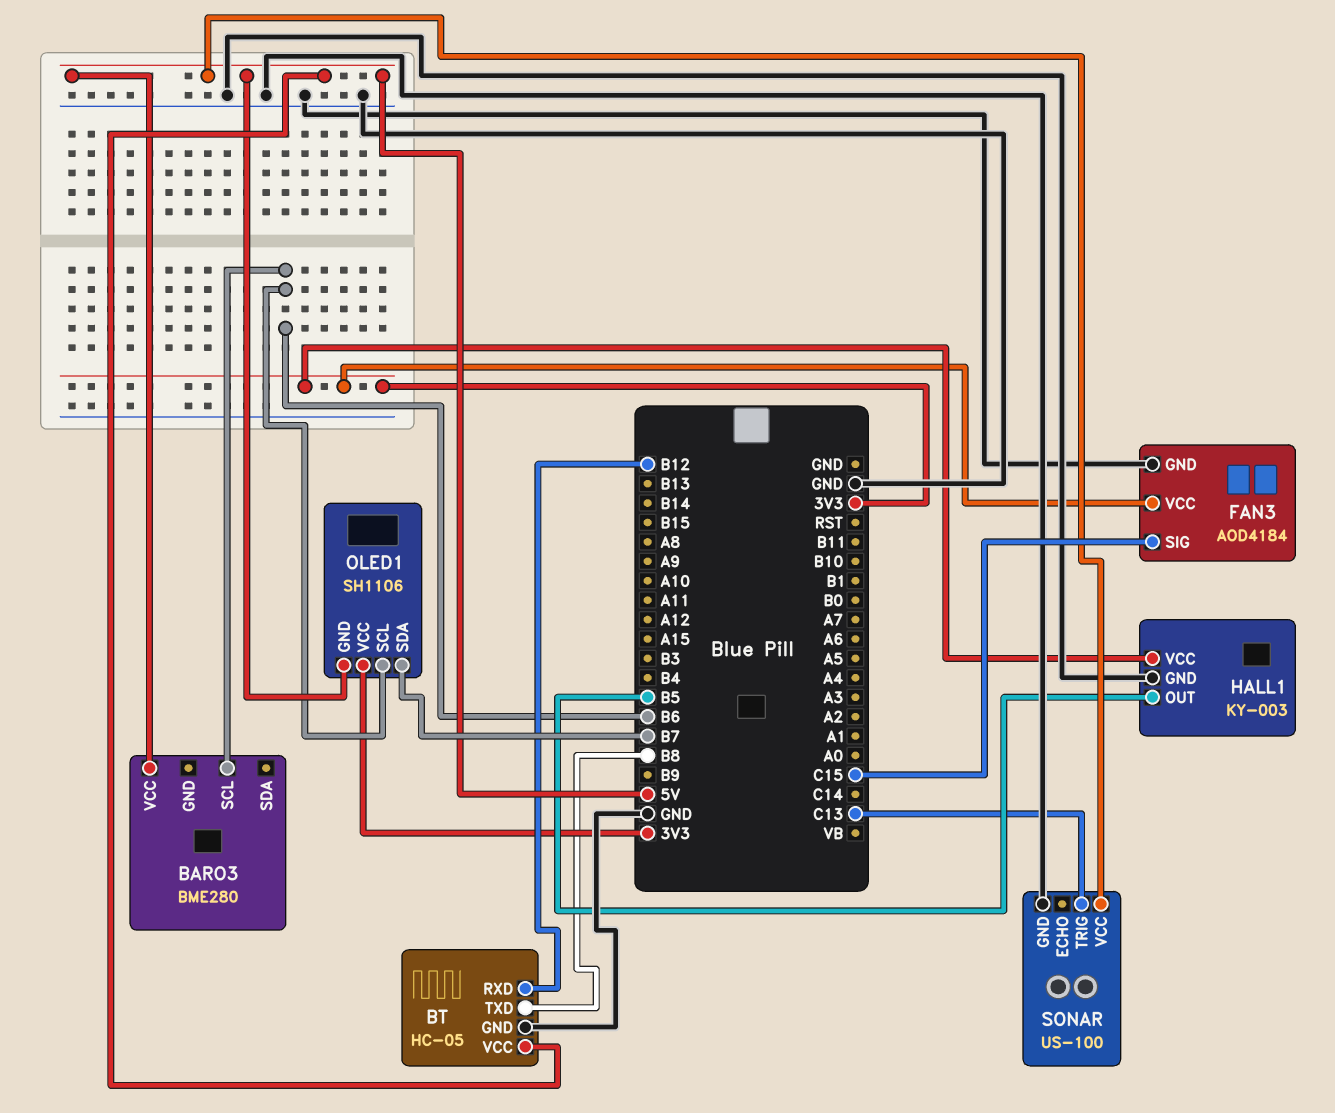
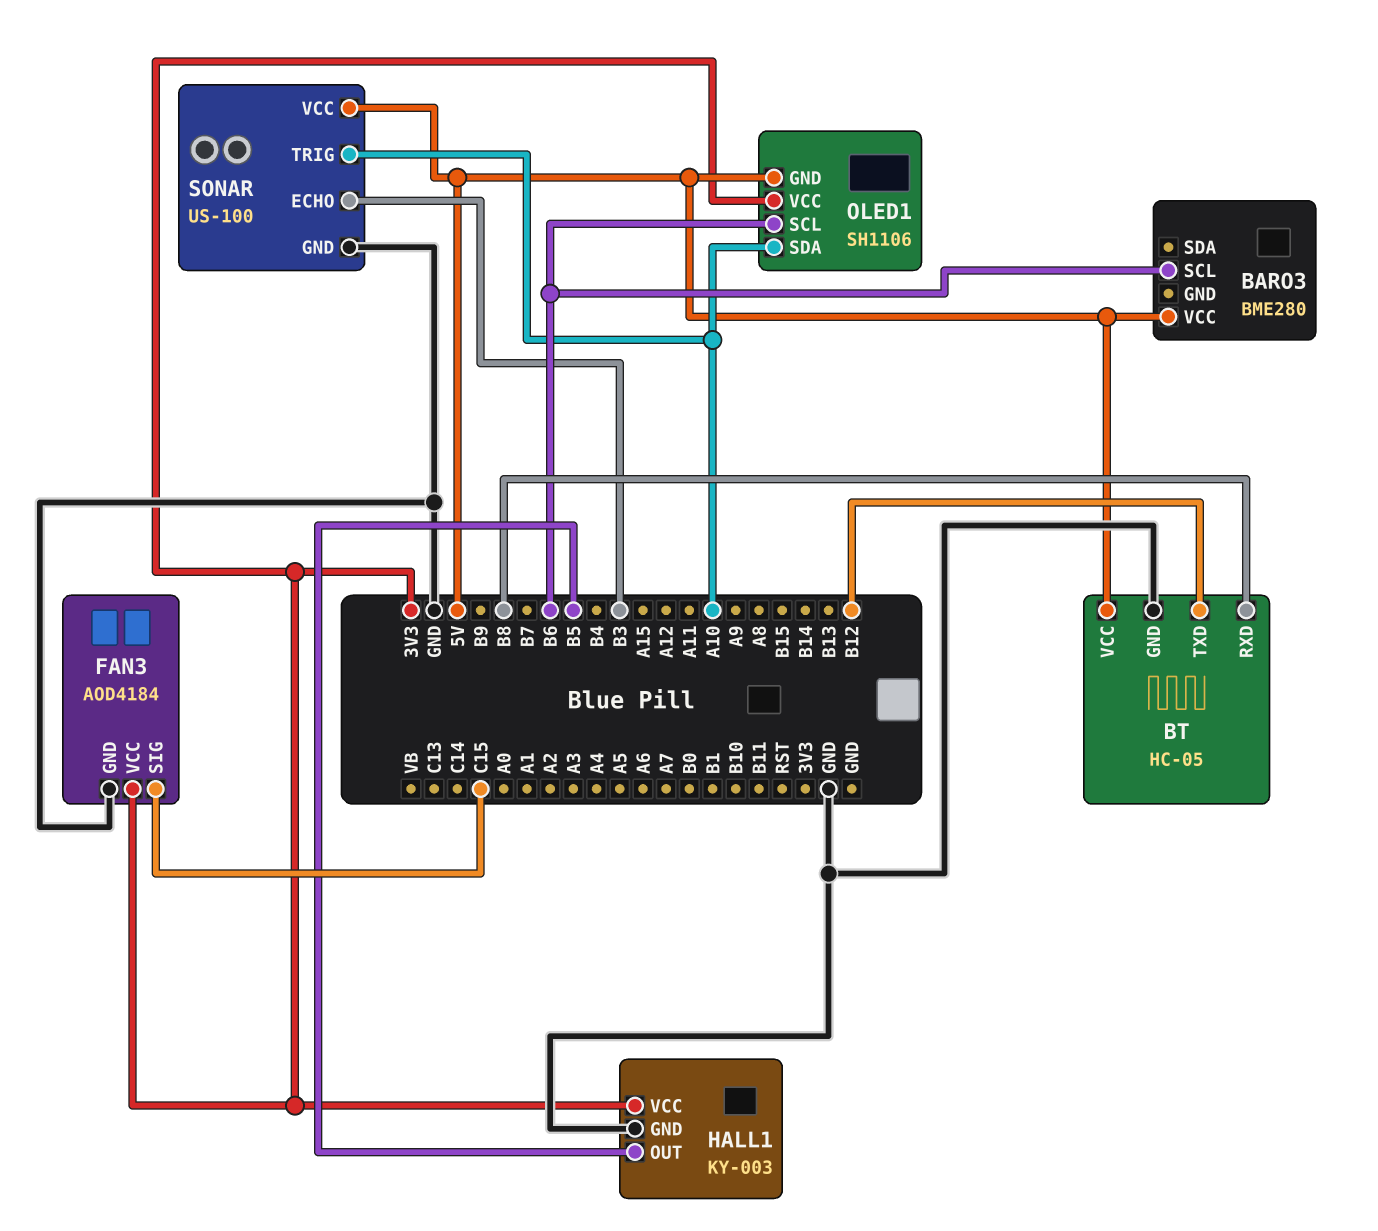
BT pin RXD: B12 -> B8
BT pin TXD: B8 -> B12
OLED1 pin SDA: B7 -> A10
SONAR pin ECHO: none -> B3
SONAR pin TRIG: C13 -> A10

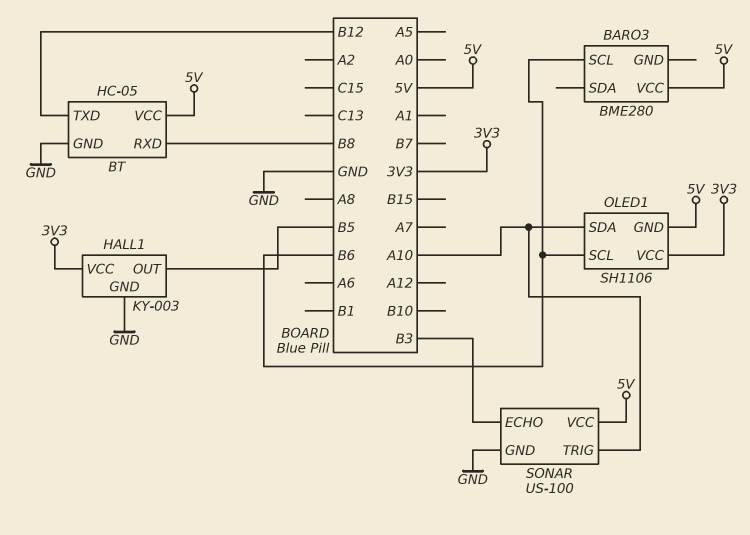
FAN3: AOD4184 -> none
FAN3 pin GND: GND -> none
FAN3 pin SIG: C15 -> none
FAN3 pin VCC: 3V3 -> none

